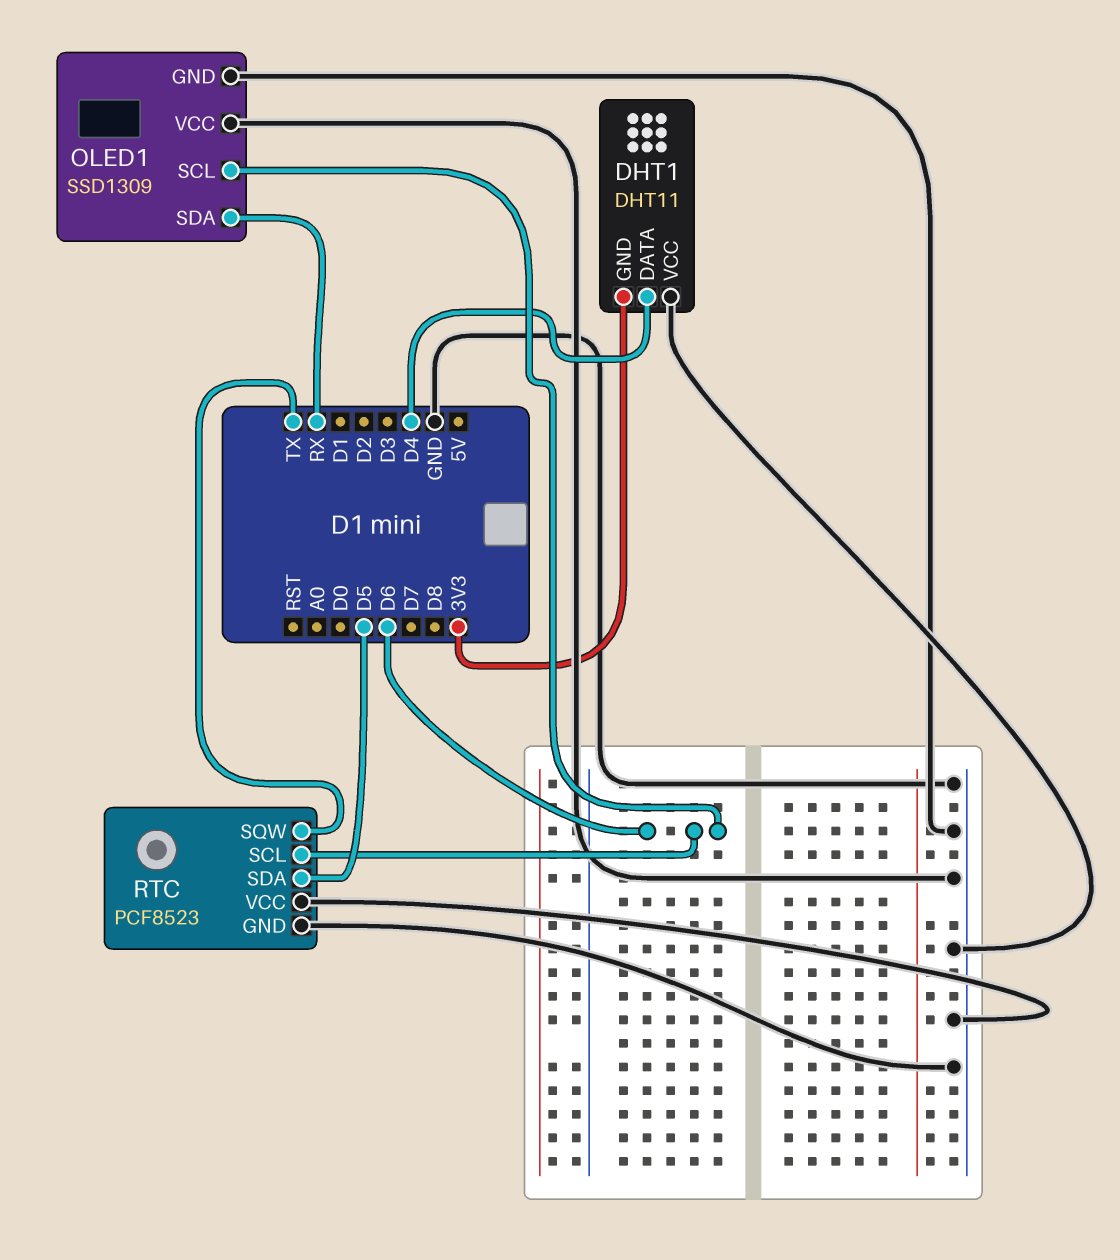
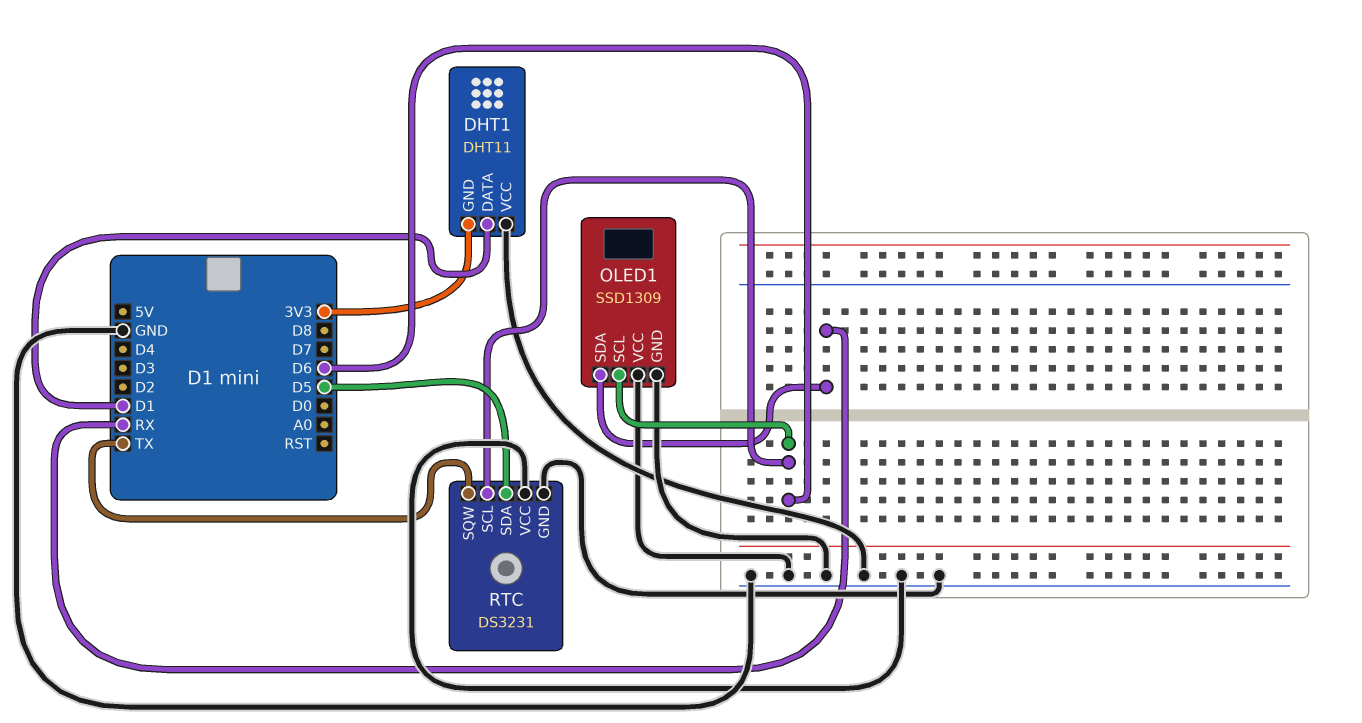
DHT1 pin DATA: D4 -> D1
RTC: PCF8523 -> DS3231

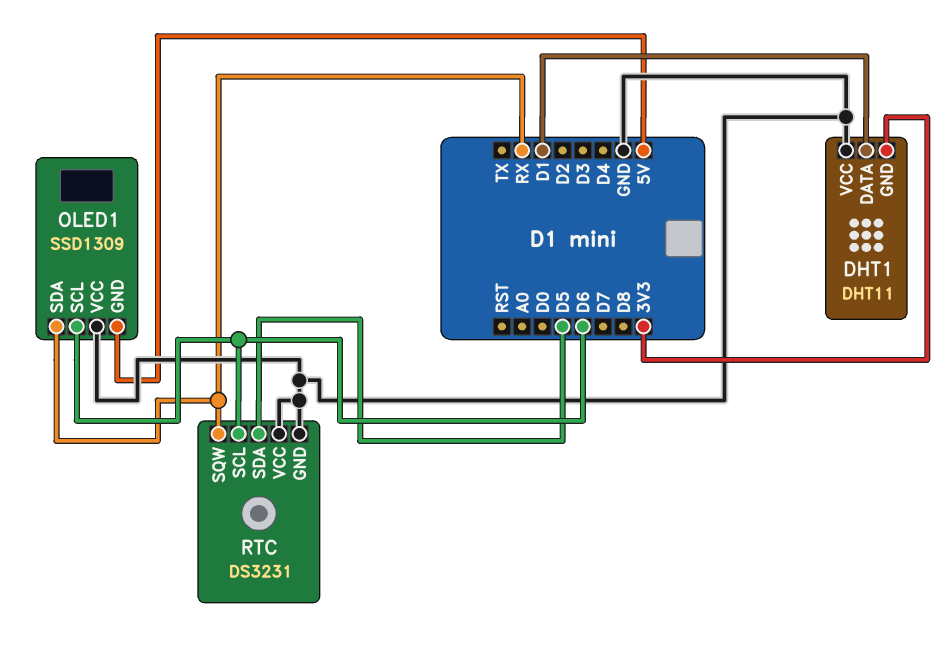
OLED1 pin GND: GND -> 5V
RTC pin SQW: TX -> RX

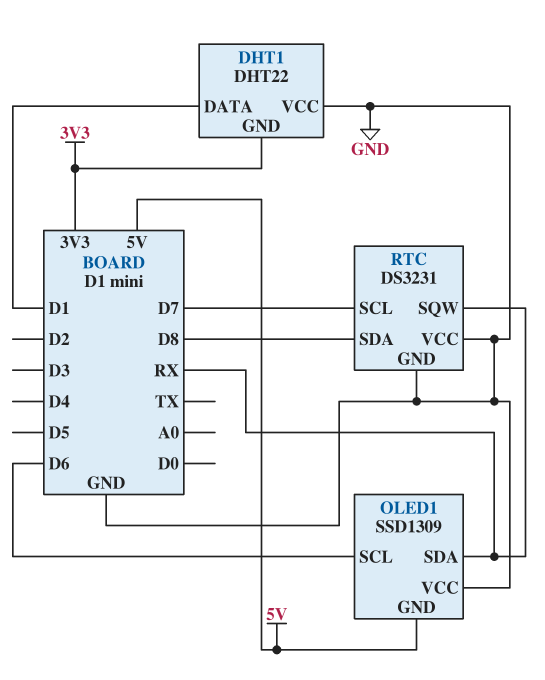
DHT1: DHT11 -> DHT22
RTC pin SCL: D6 -> D7
RTC pin SDA: D5 -> D8

